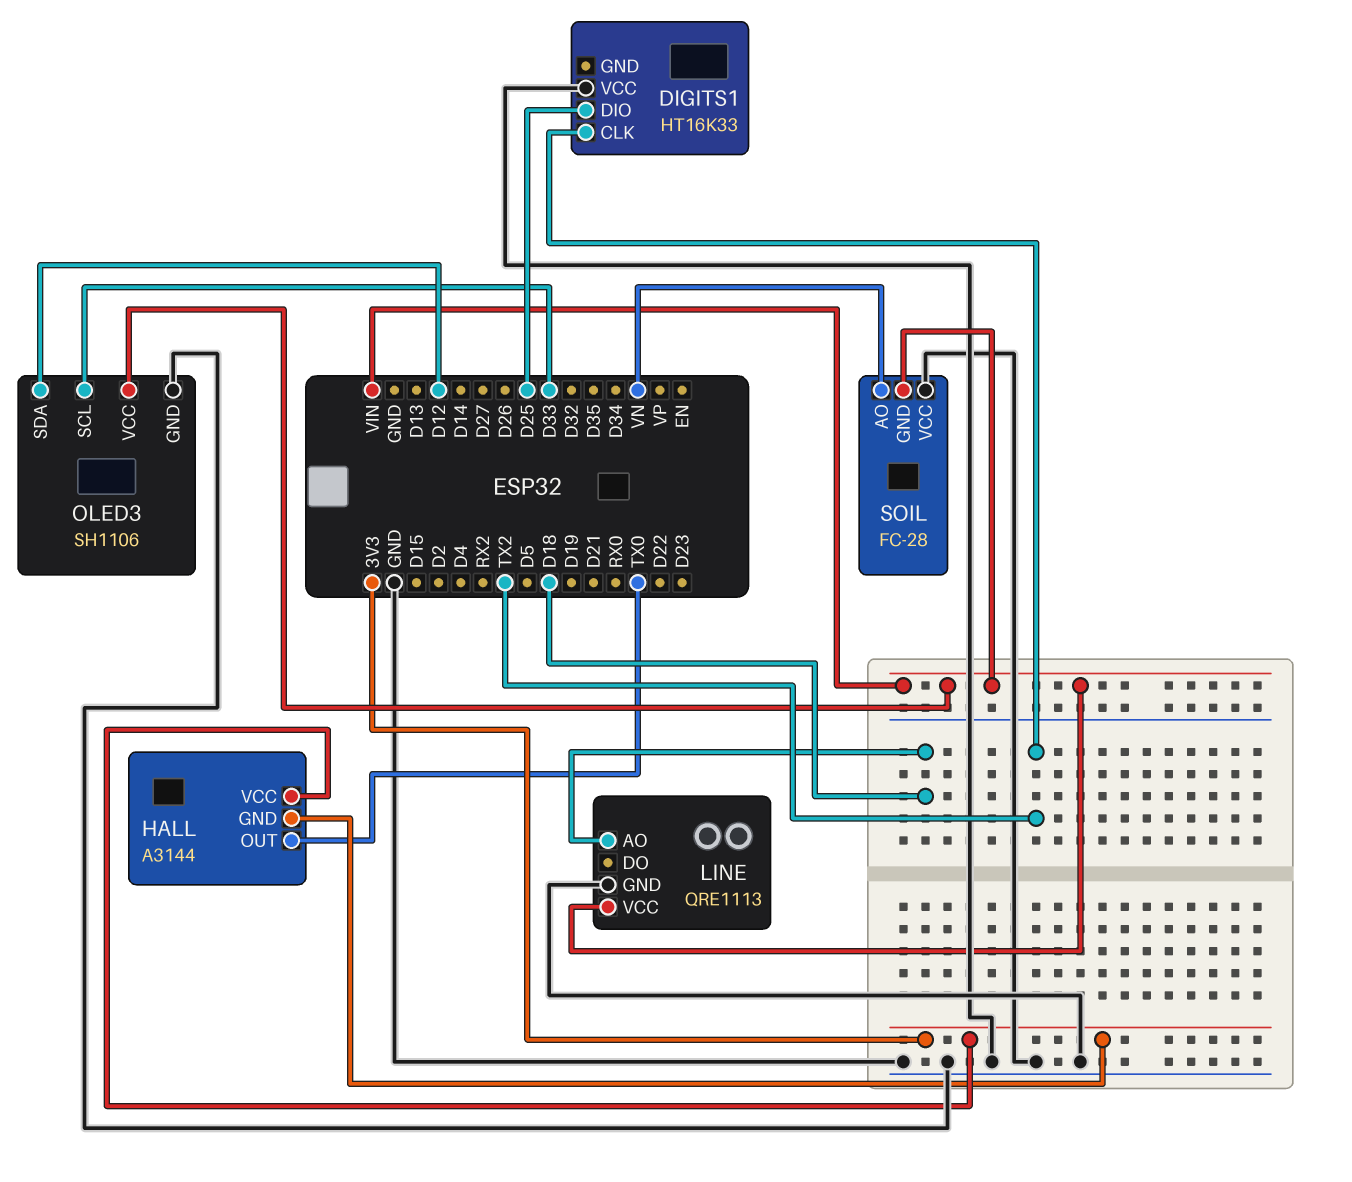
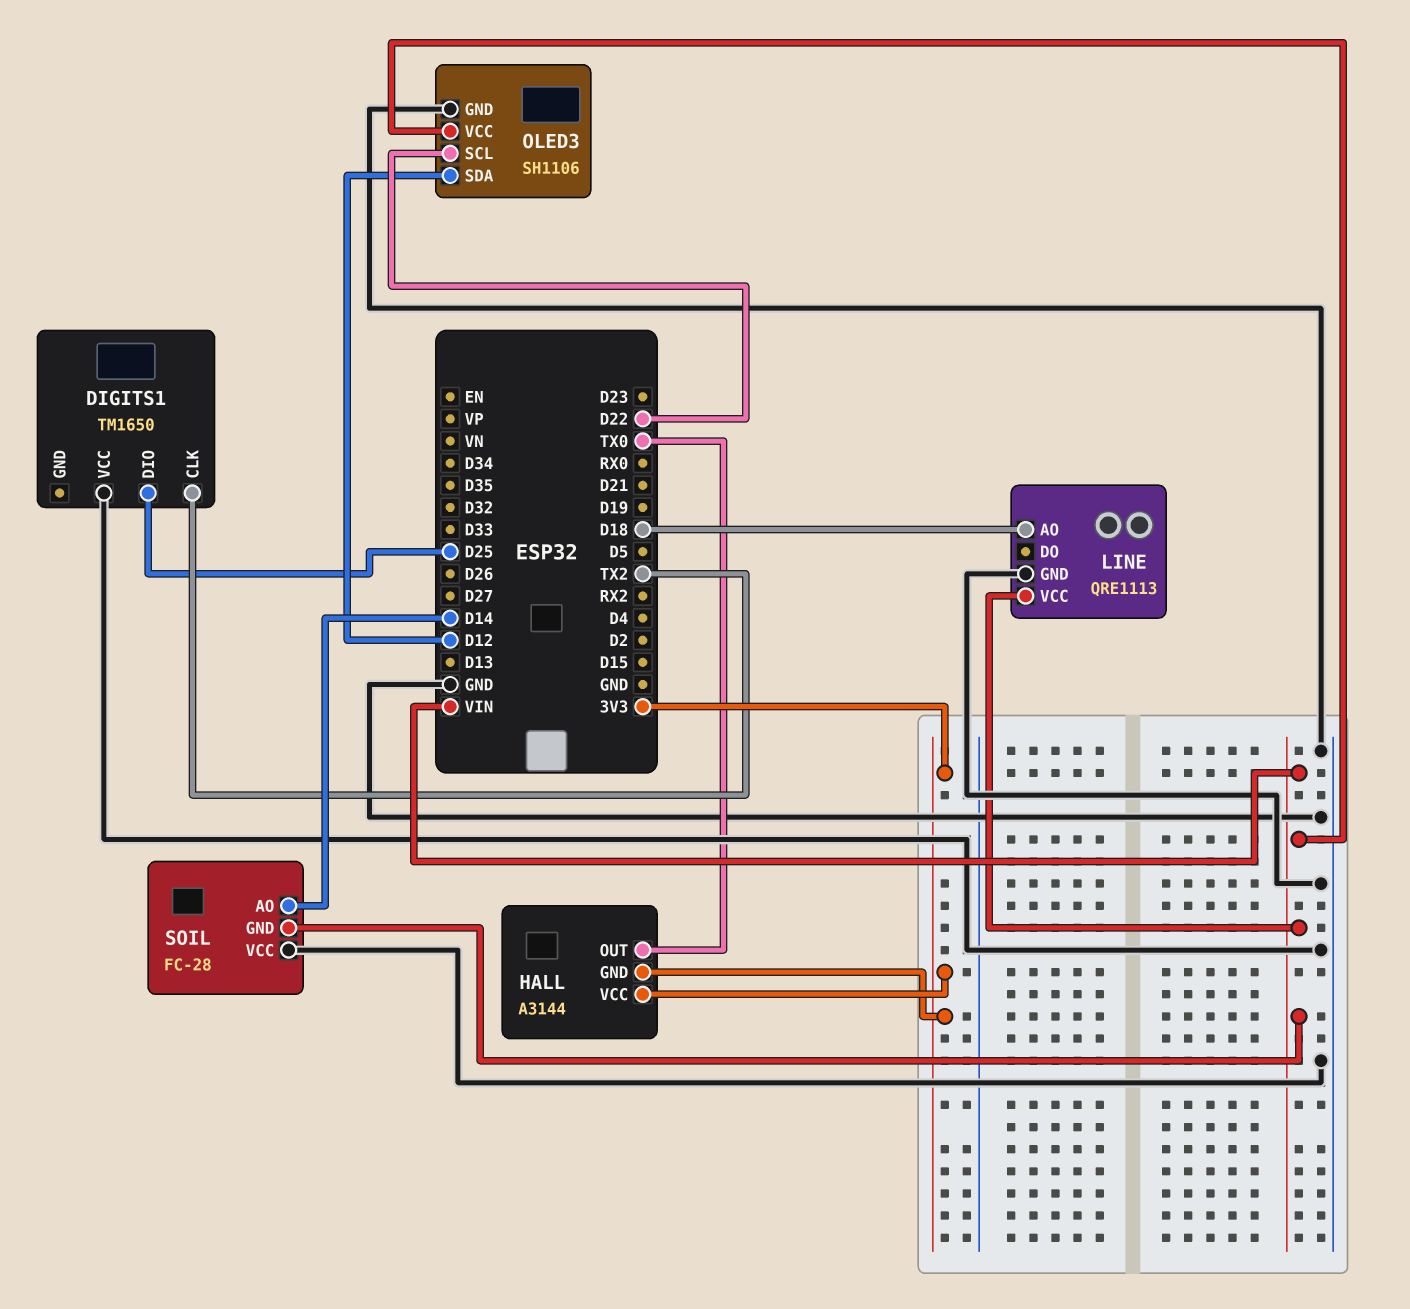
DIGITS1: HT16K33 -> TM1650
OLED3 pin SCL: D33 -> D22
SOIL pin AO: VN -> D14

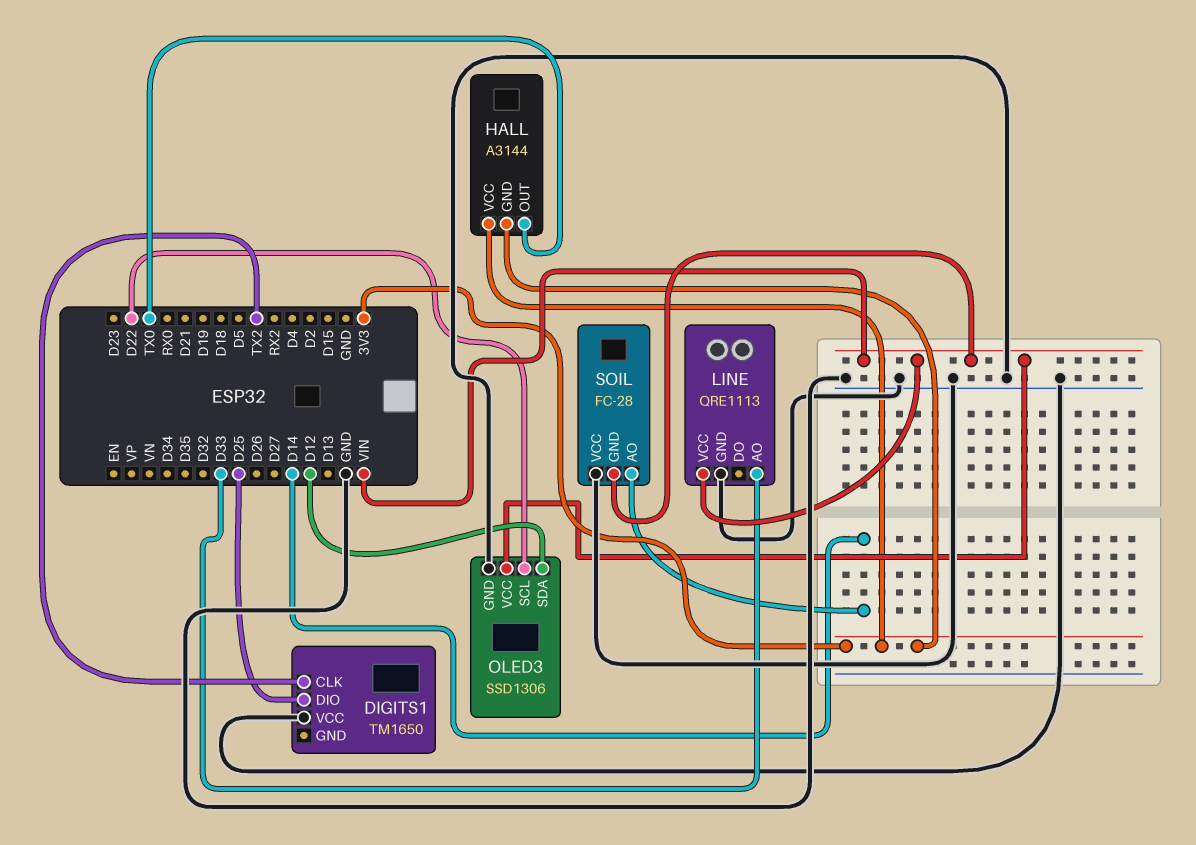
LINE pin AO: D18 -> D33
OLED3: SH1106 -> SSD1306

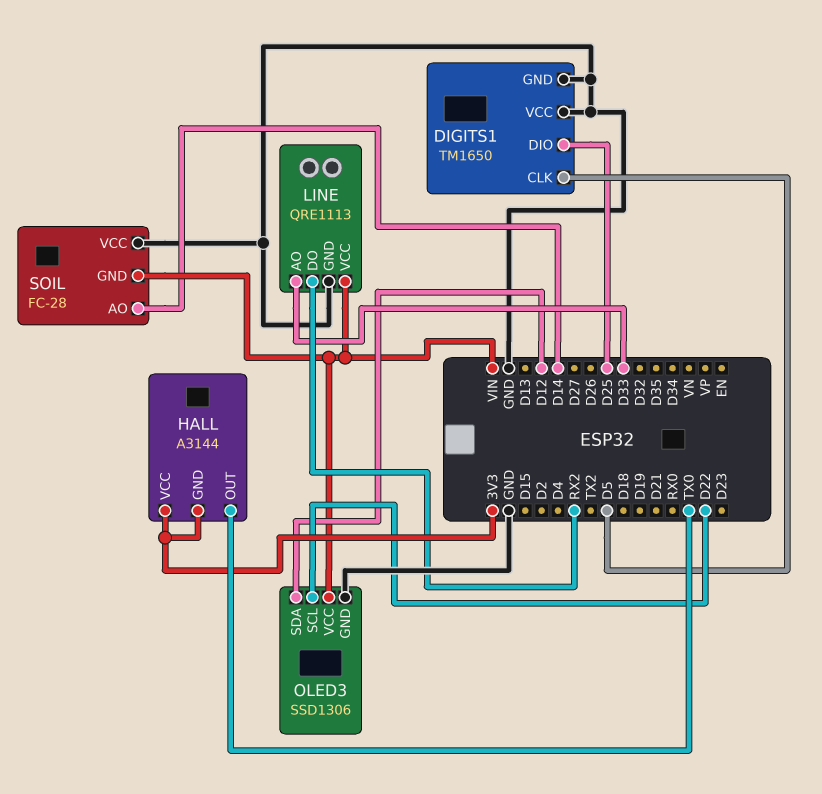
DIGITS1 pin CLK: TX2 -> D5
DIGITS1 pin GND: none -> GND
LINE pin DO: none -> RX2

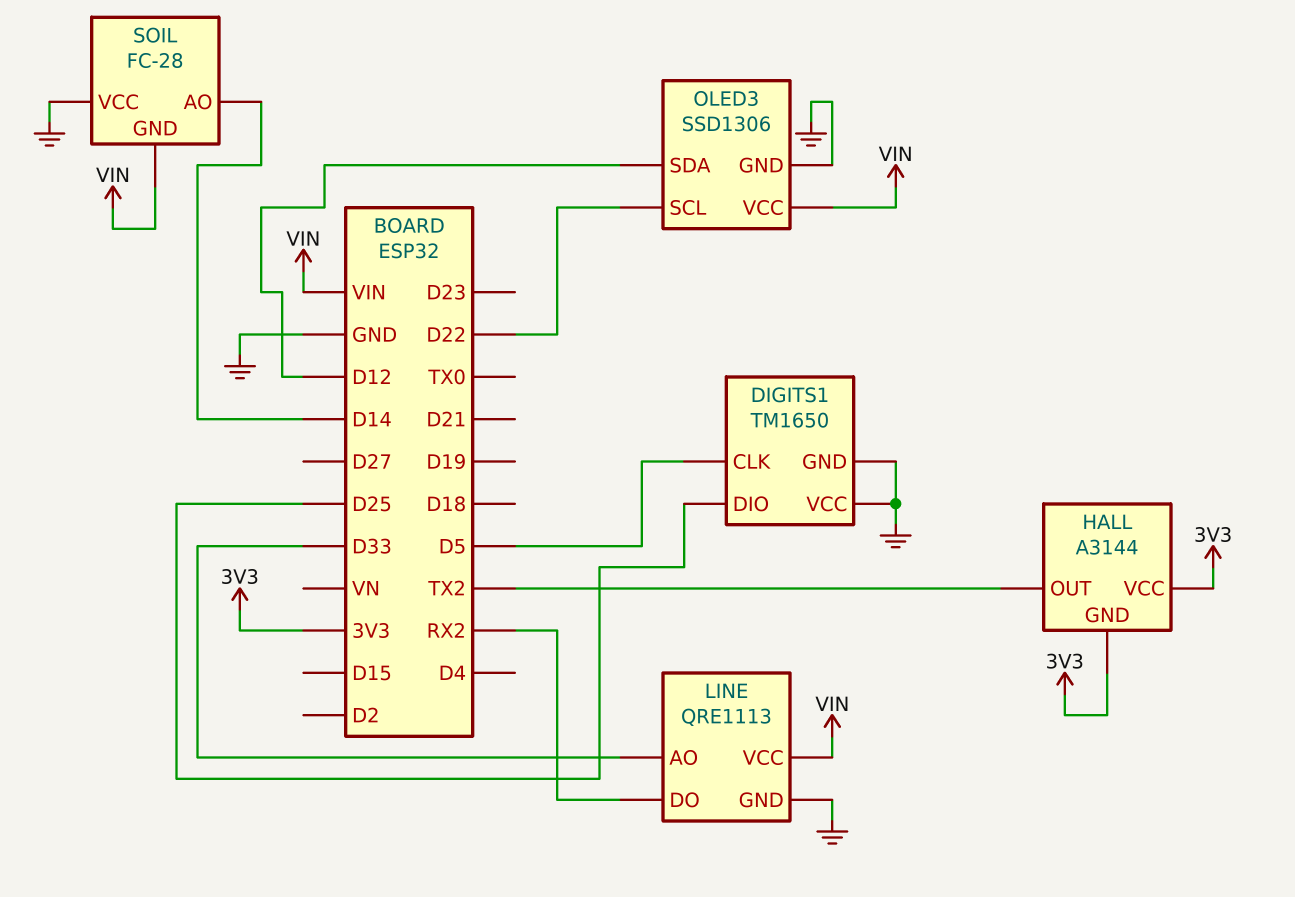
HALL pin OUT: TX0 -> TX2

